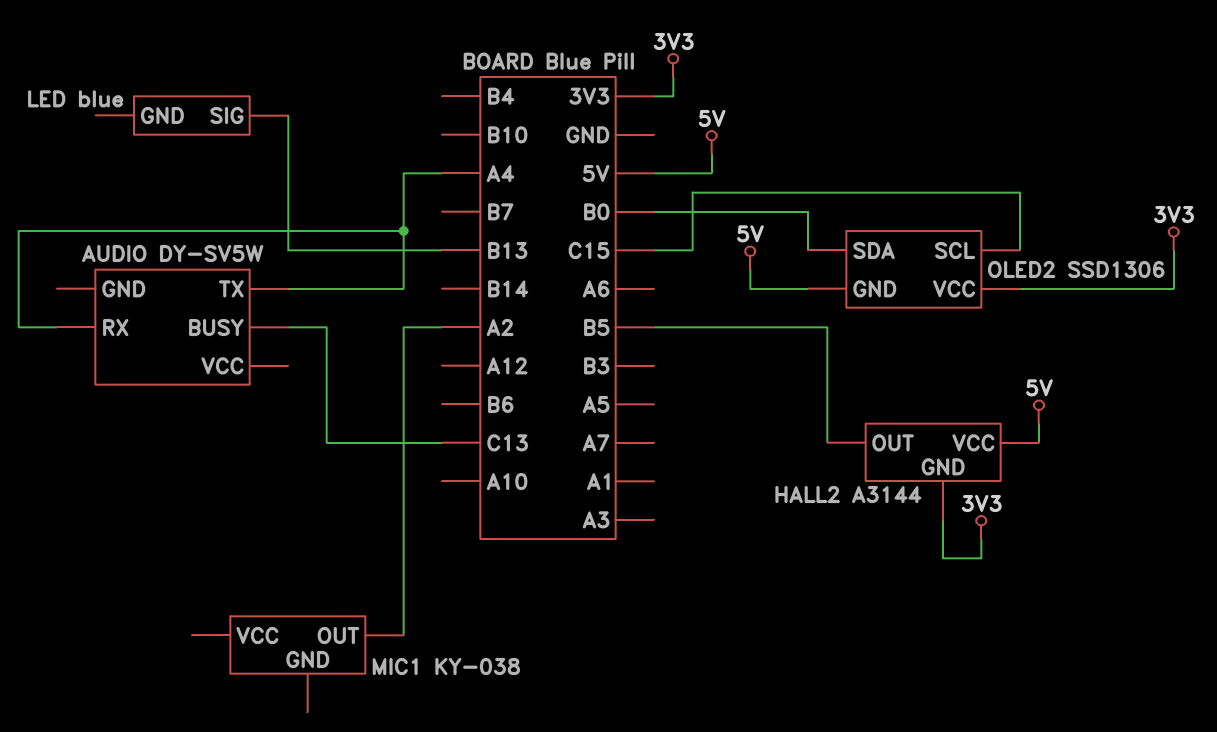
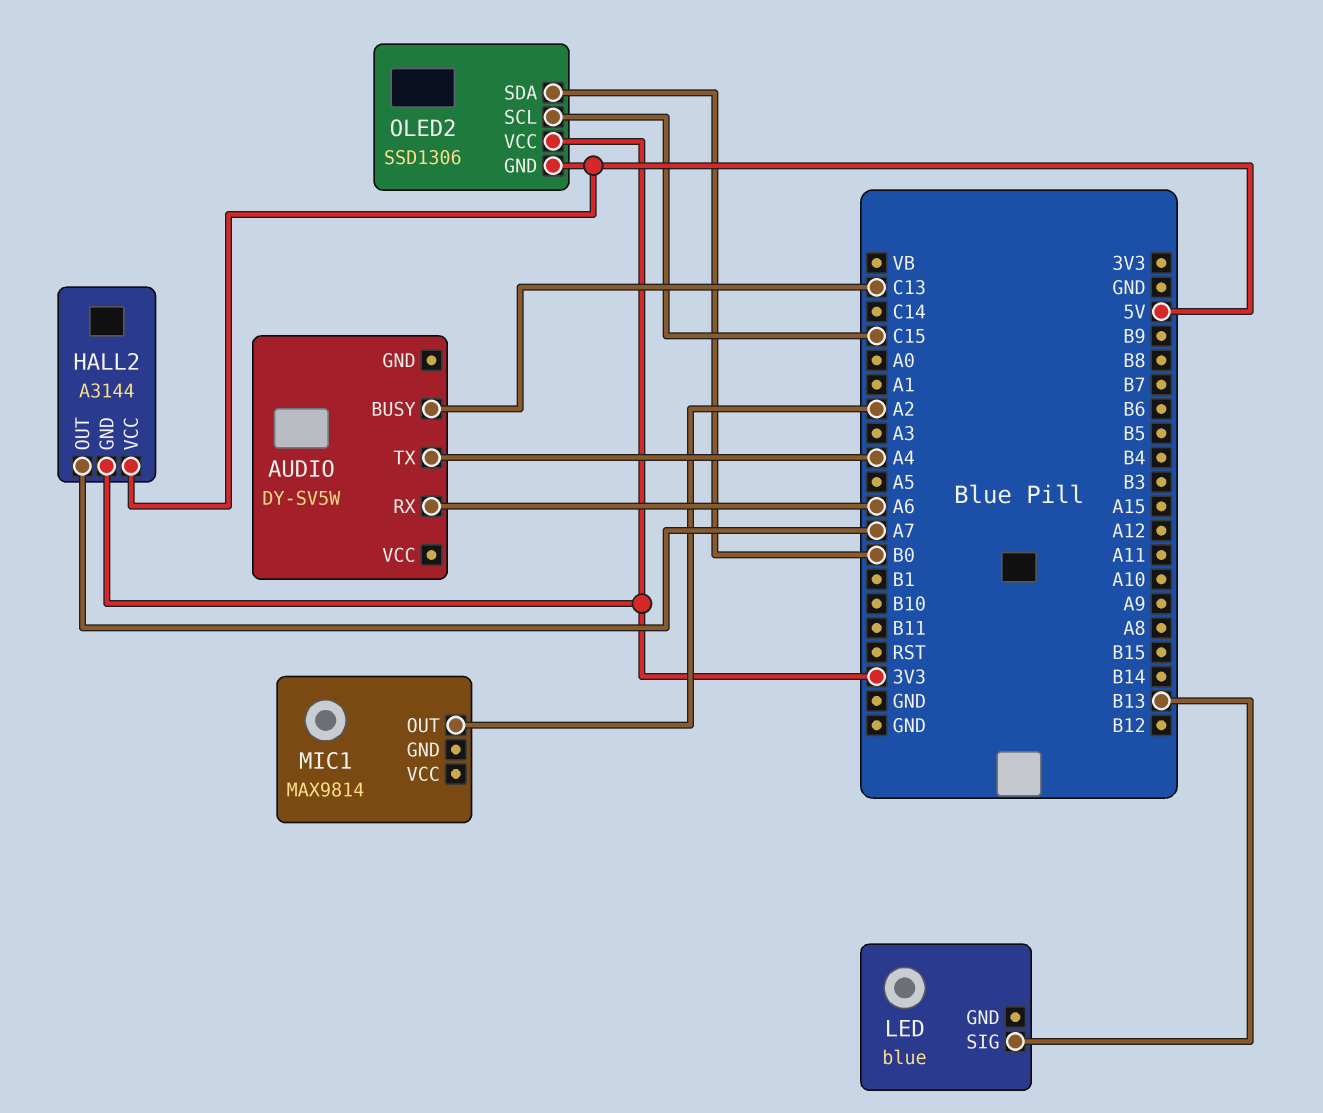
AUDIO pin RX: A4 -> A6
HALL2 pin OUT: B5 -> A7
MIC1: KY-038 -> MAX9814

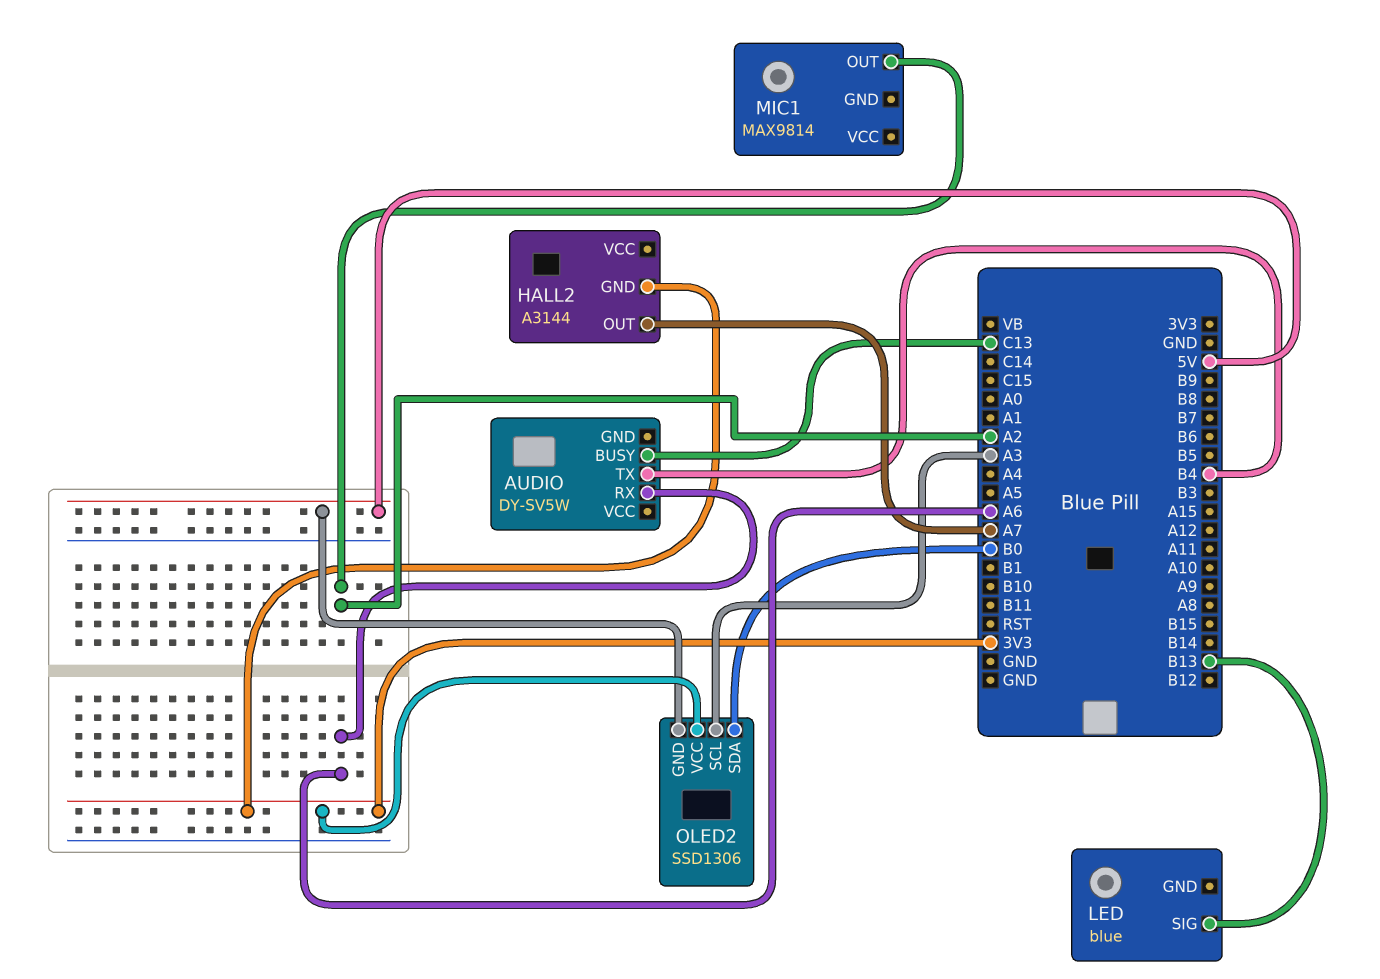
AUDIO pin TX: A4 -> B4
HALL2 pin VCC: 5V -> none
OLED2 pin SCL: C15 -> A3

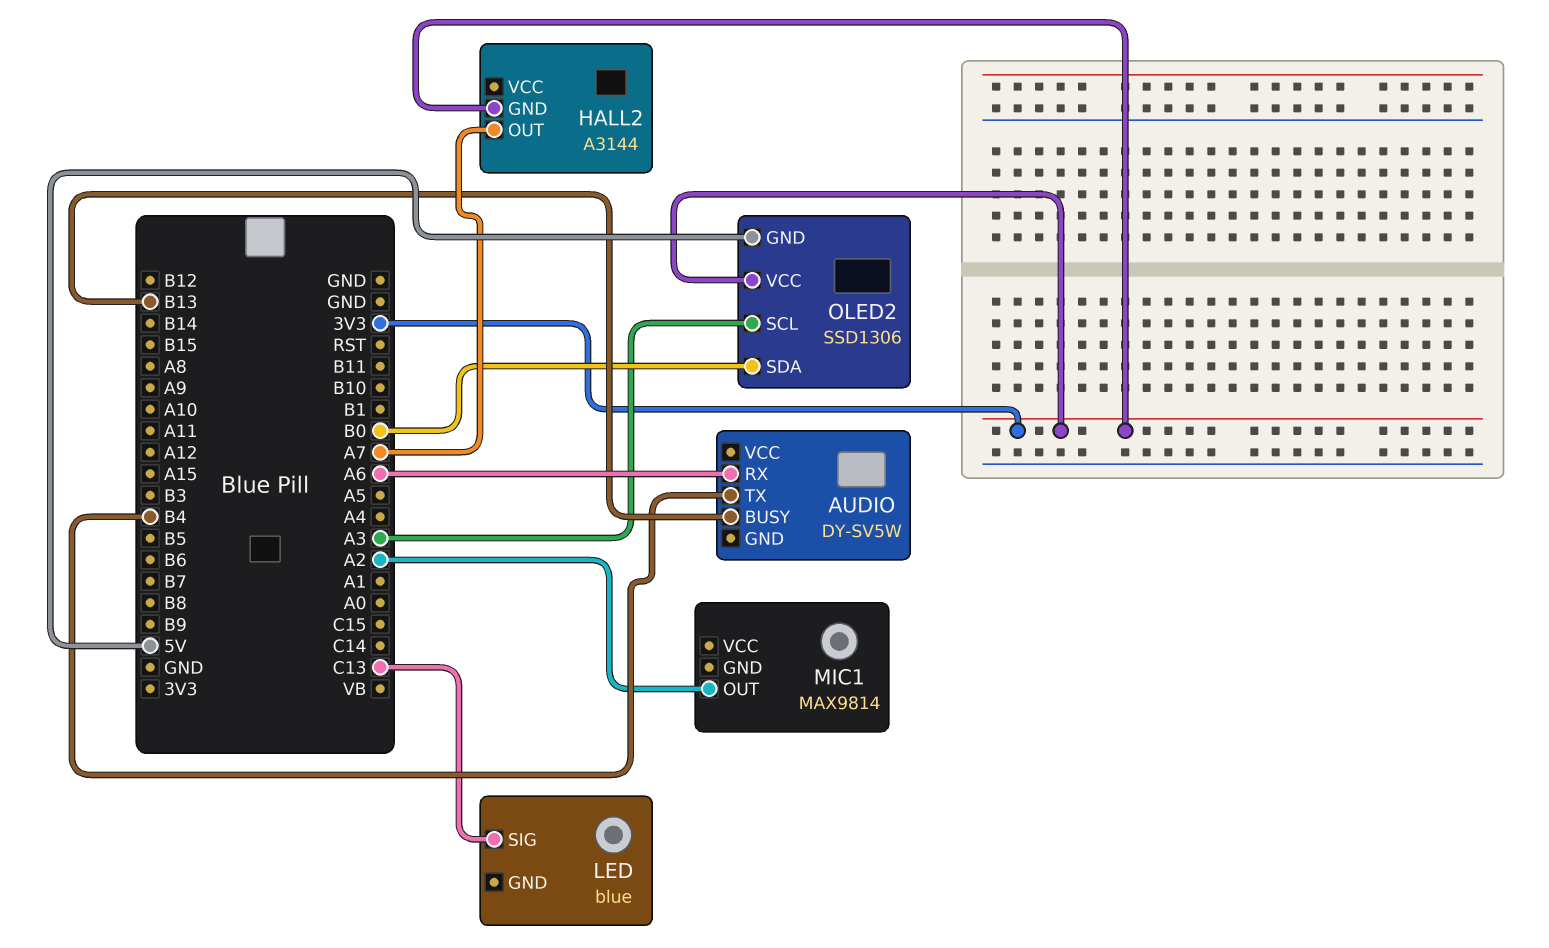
AUDIO pin BUSY: C13 -> B13
LED pin SIG: B13 -> C13

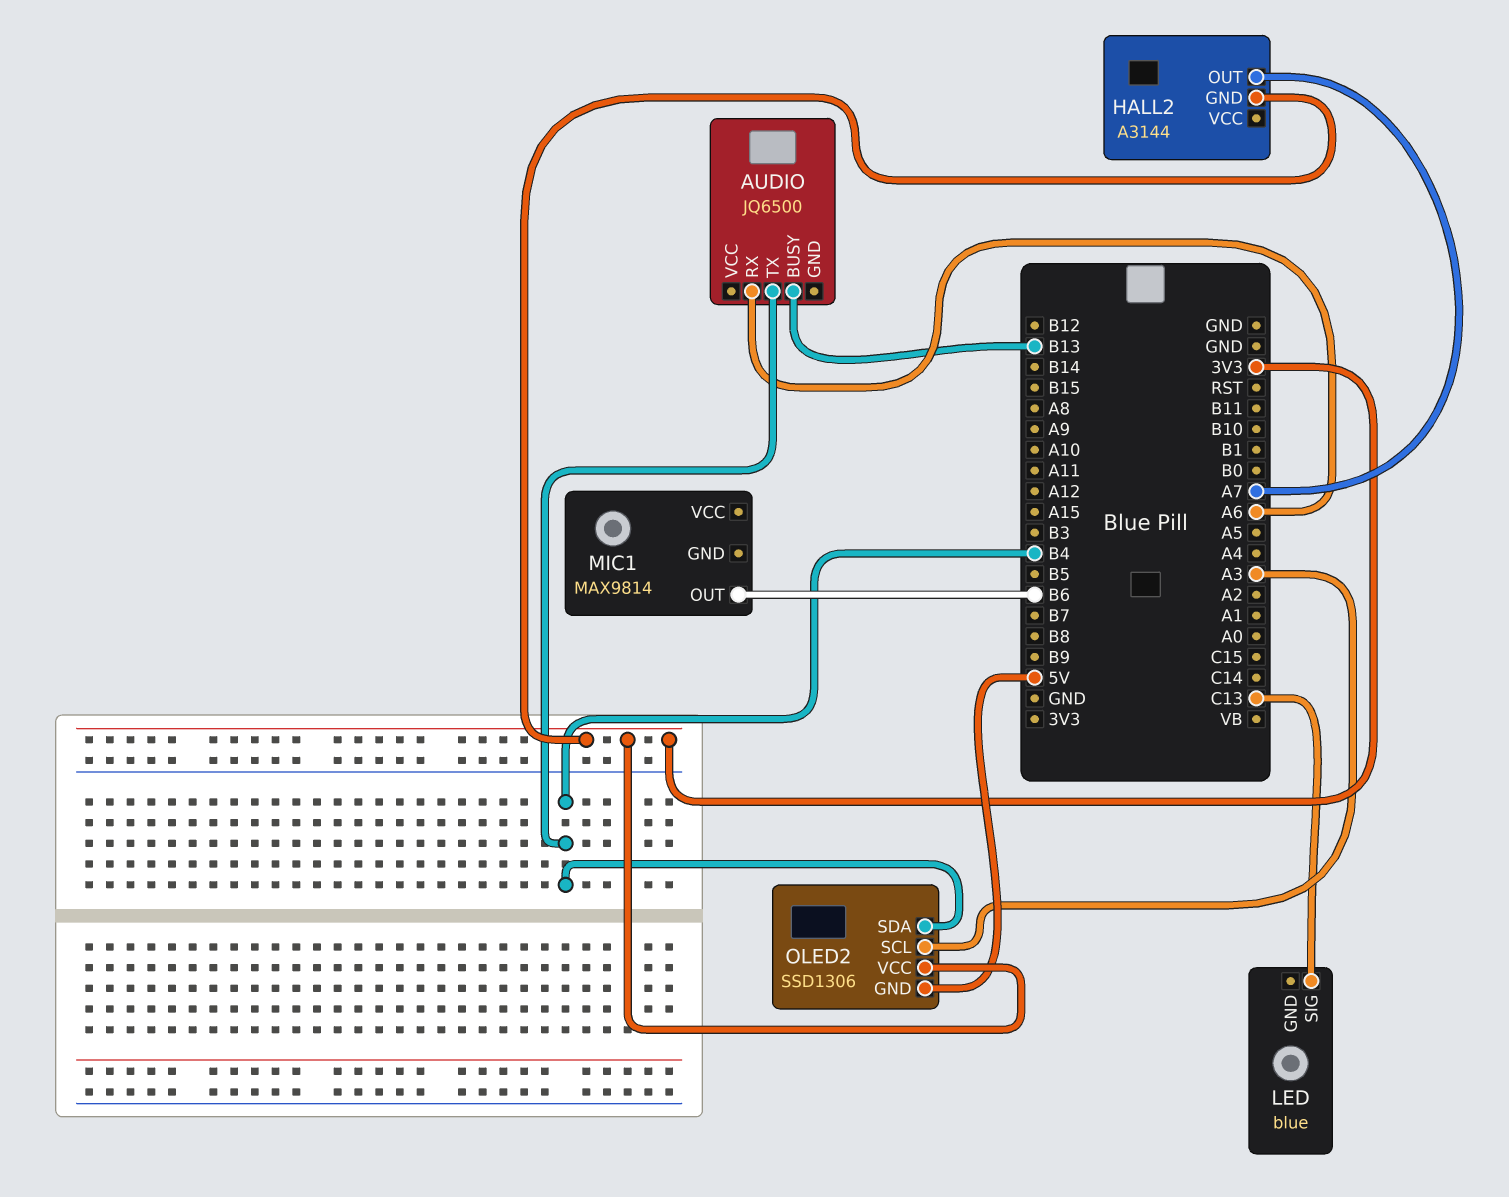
AUDIO: DY-SV5W -> JQ6500
MIC1 pin OUT: A2 -> B6
OLED2 pin SDA: B0 -> B4

